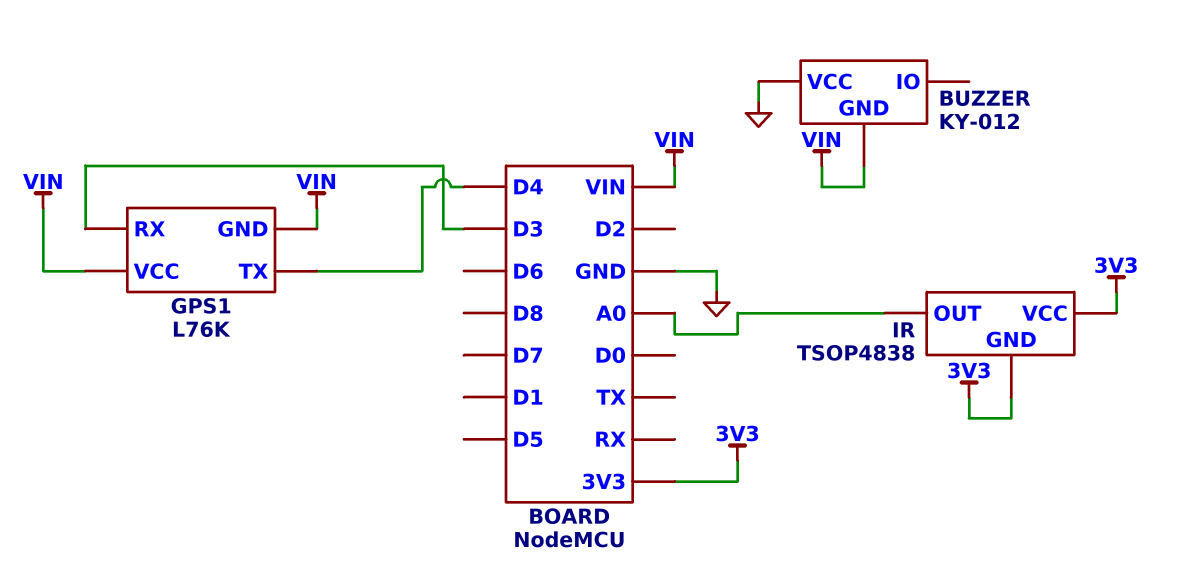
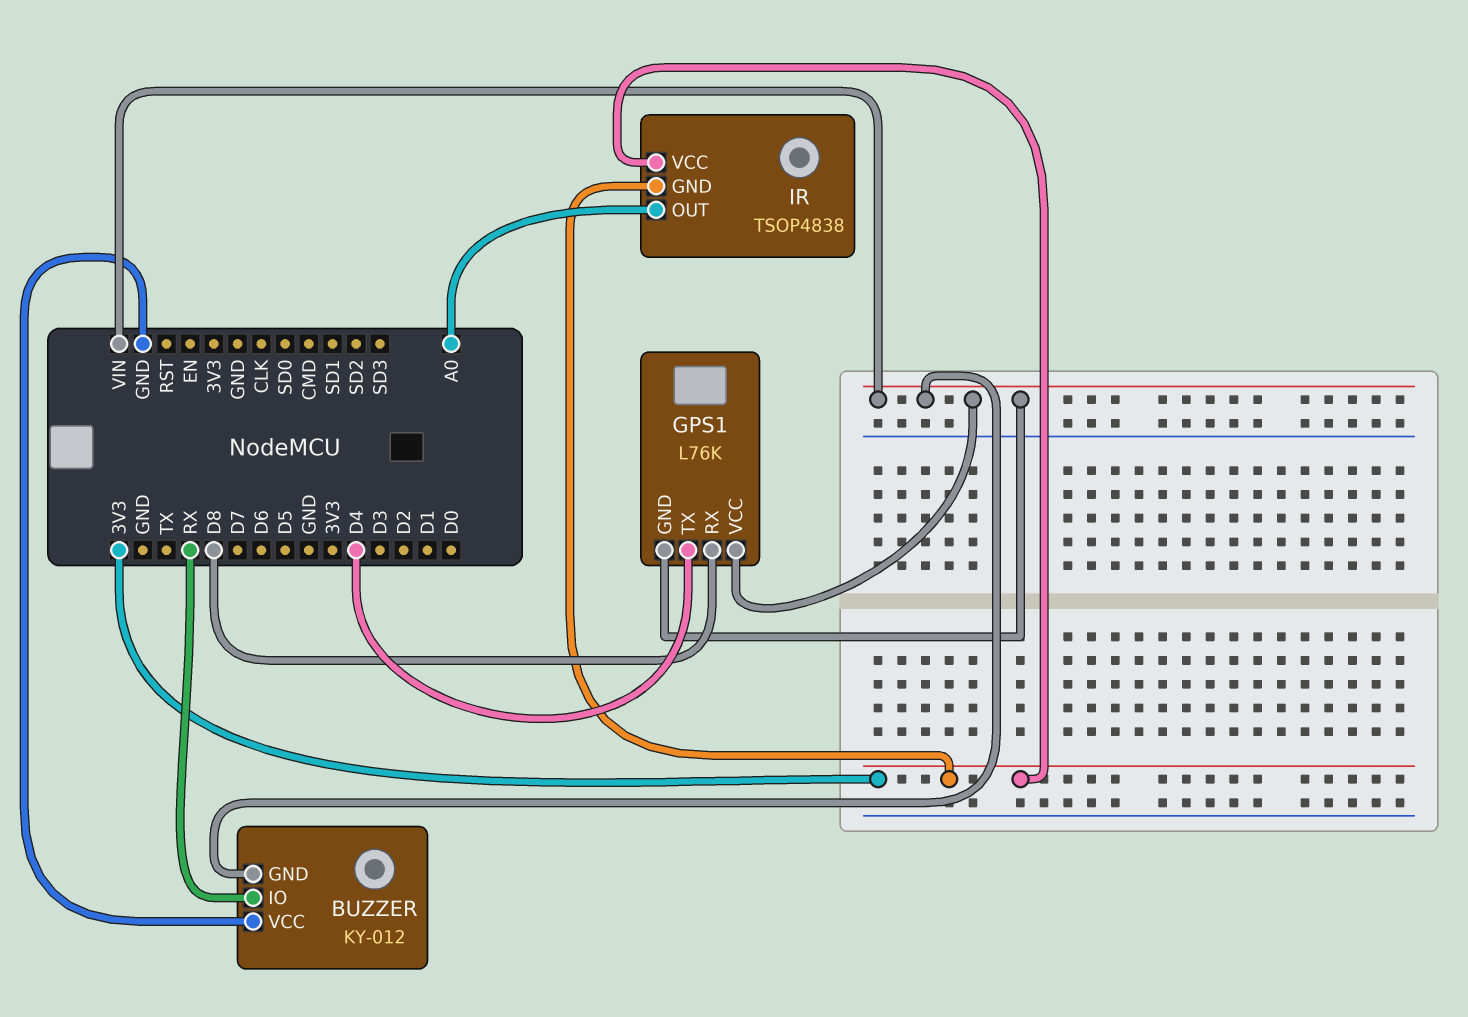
BUZZER pin IO: none -> RX
GPS1 pin RX: D3 -> D8

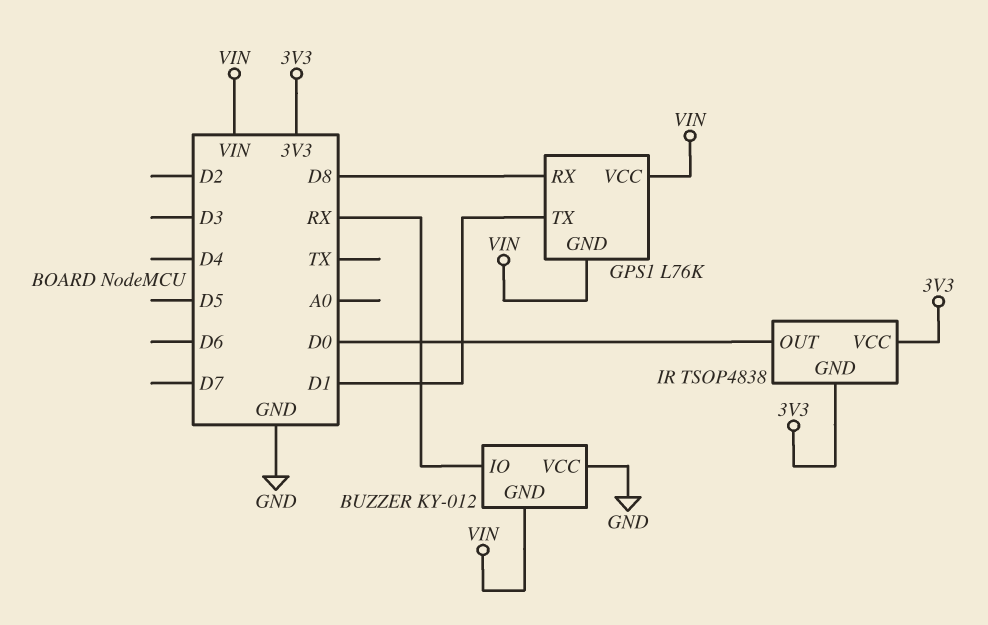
GPS1 pin TX: D4 -> D1
IR pin OUT: A0 -> D0

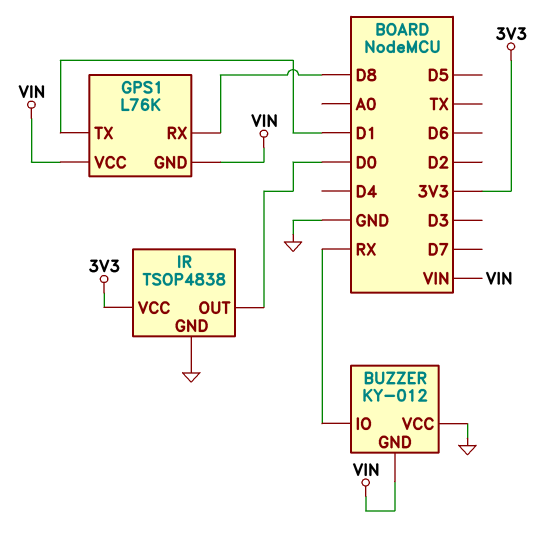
IR pin GND: 3V3 -> GND

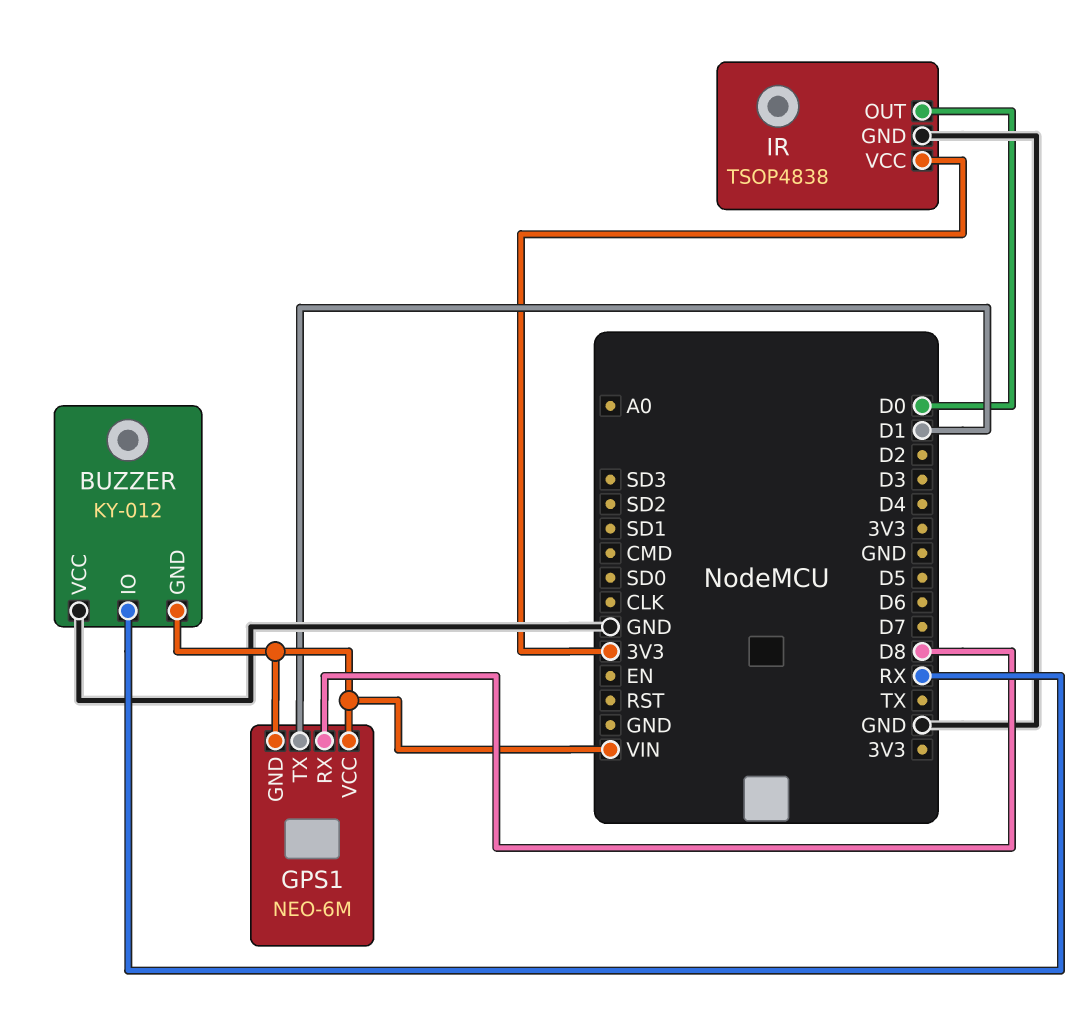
GPS1: L76K -> NEO-6M

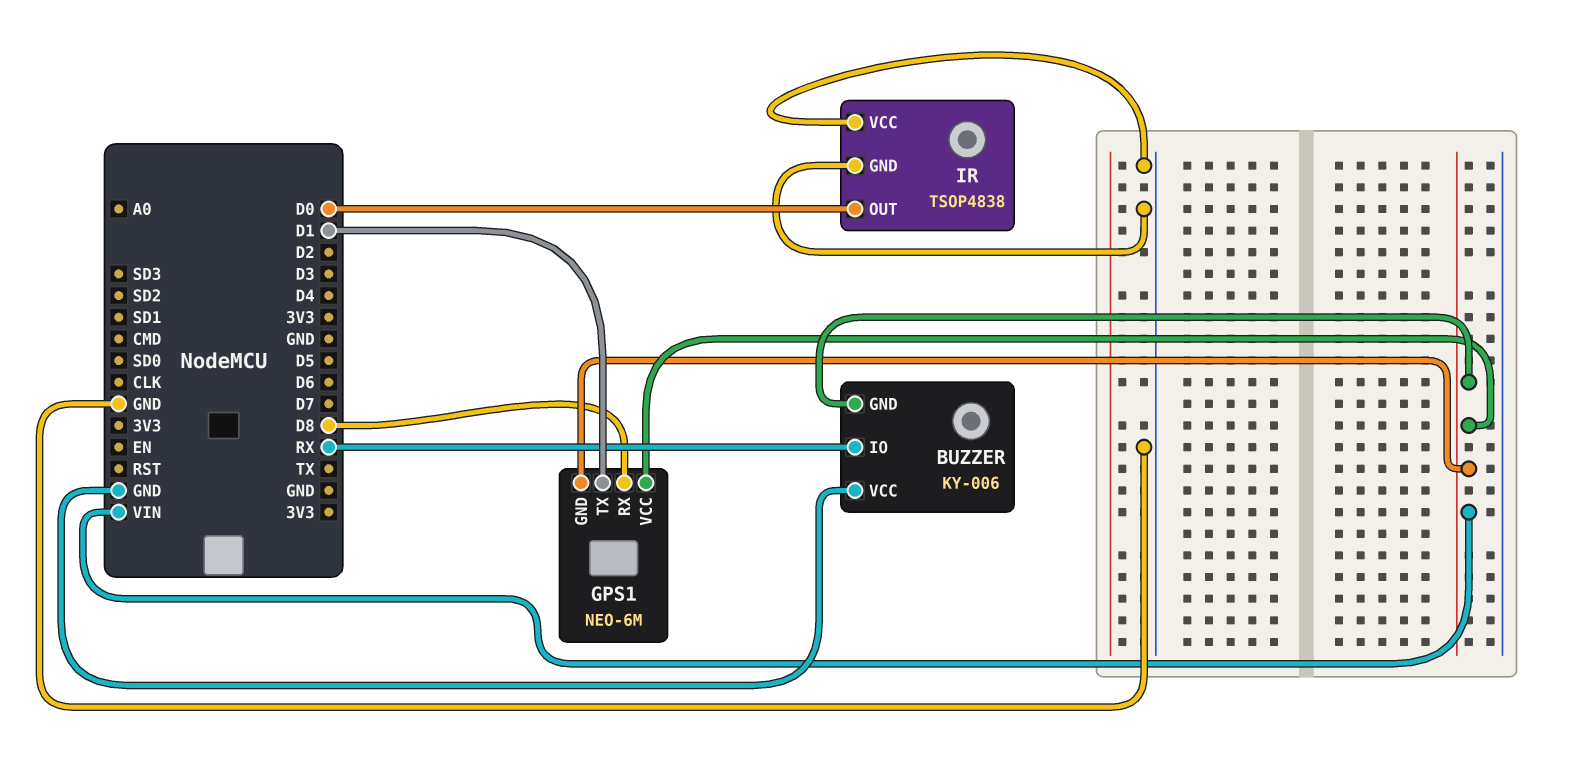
BUZZER: KY-012 -> KY-006
IR pin VCC: 3V3 -> GND

